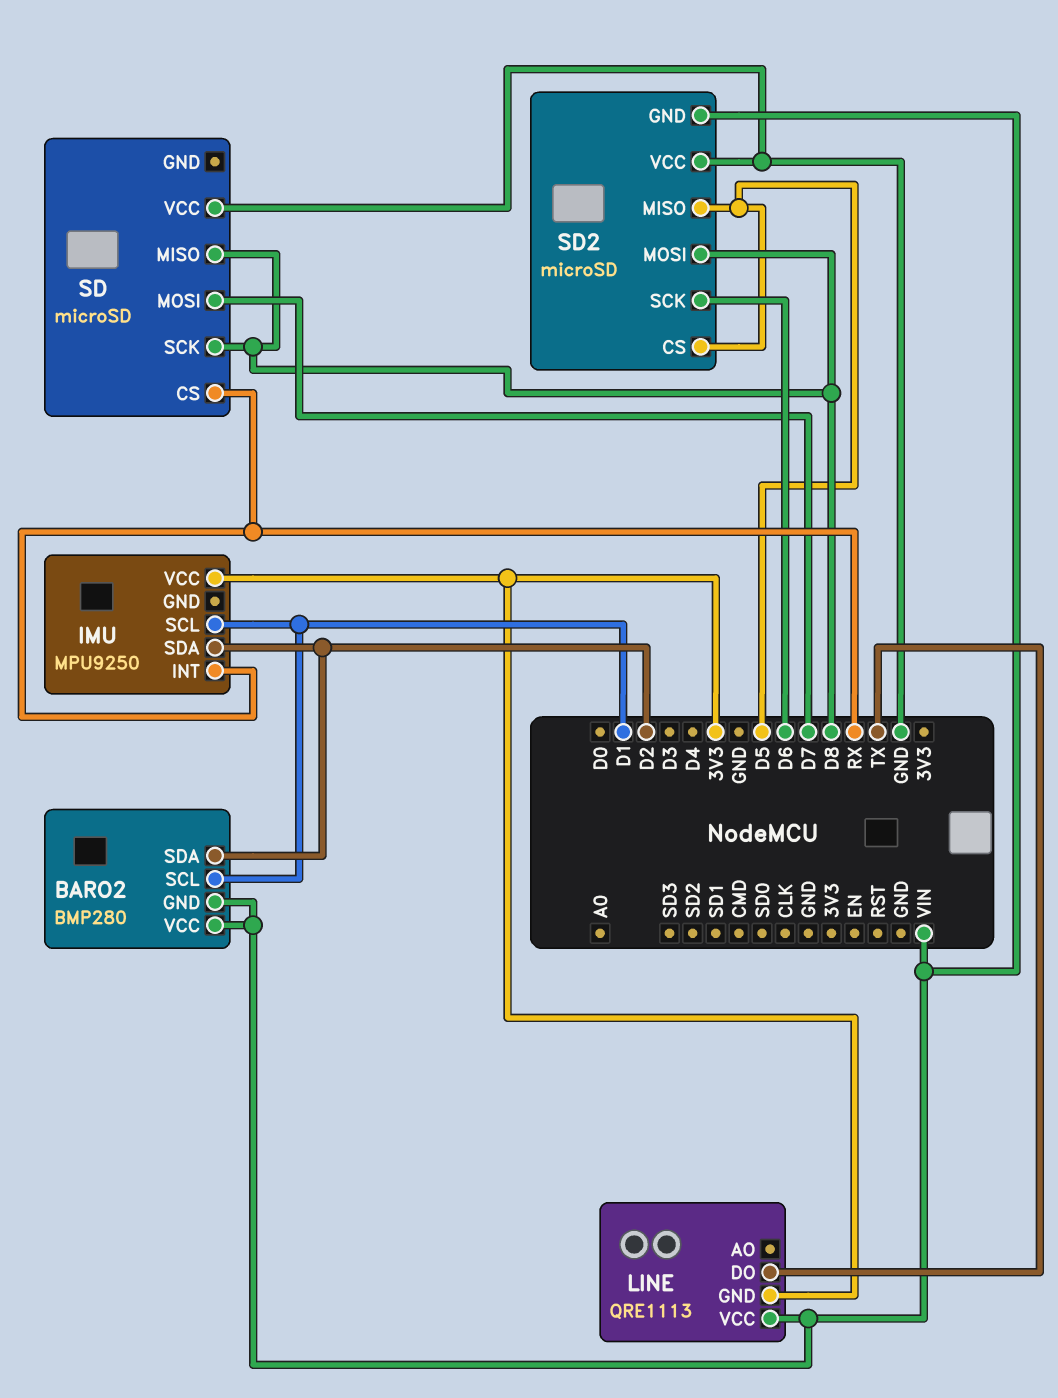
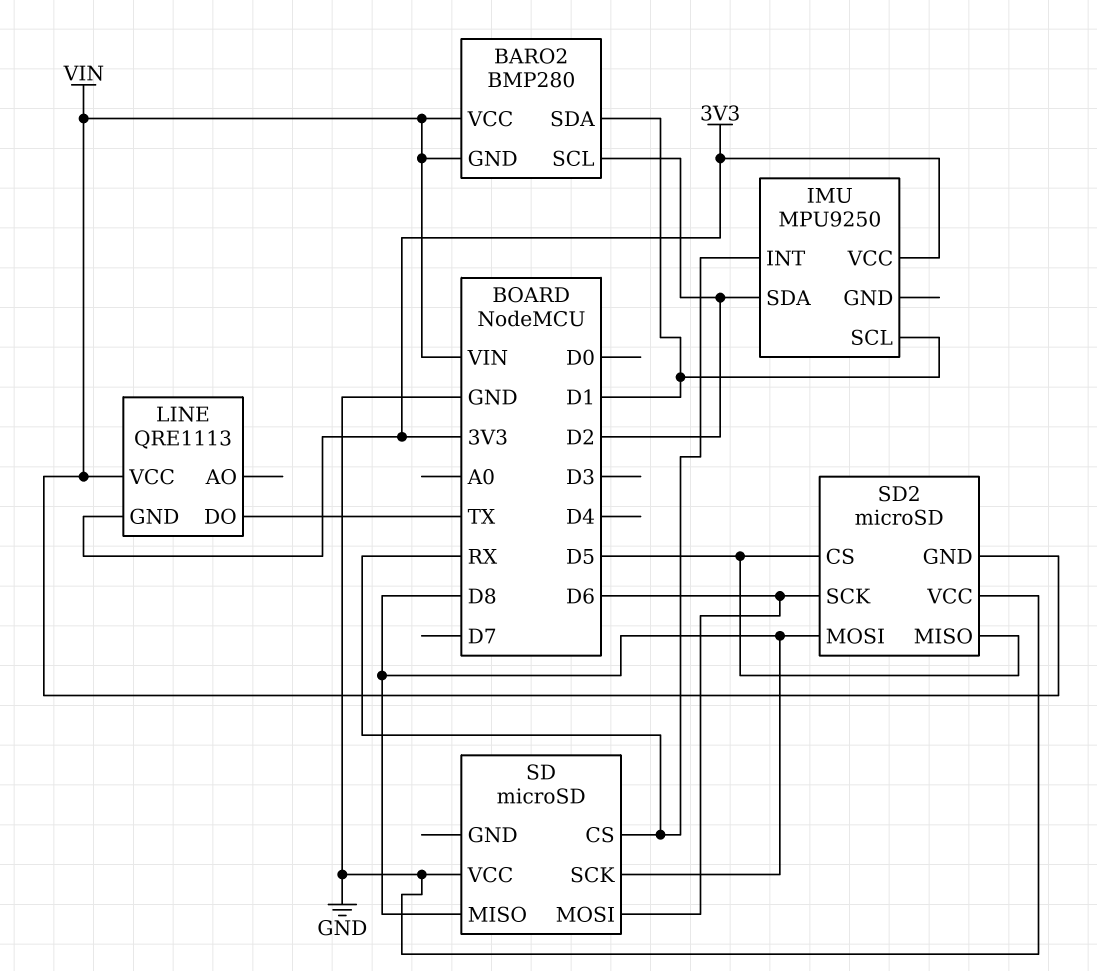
BARO2 pin SCL: D1 -> D2
BARO2 pin SDA: D2 -> D1
SD pin MOSI: D7 -> D6

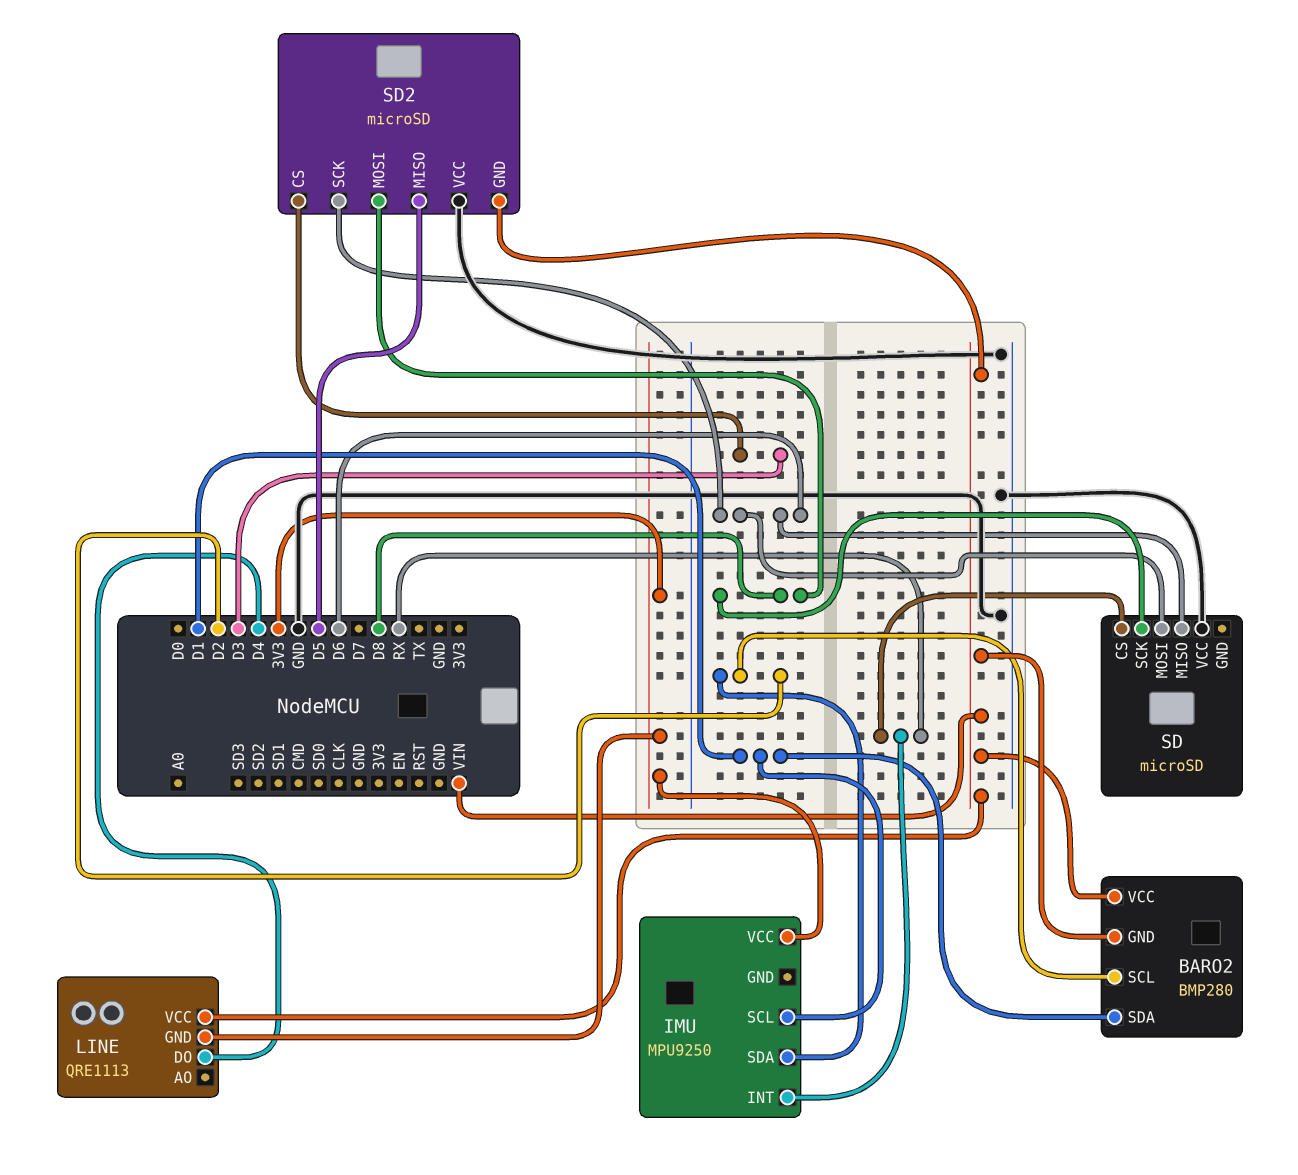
LINE pin DO: TX -> D4
SD pin MISO: D8 -> D6
SD2 pin CS: D5 -> D3

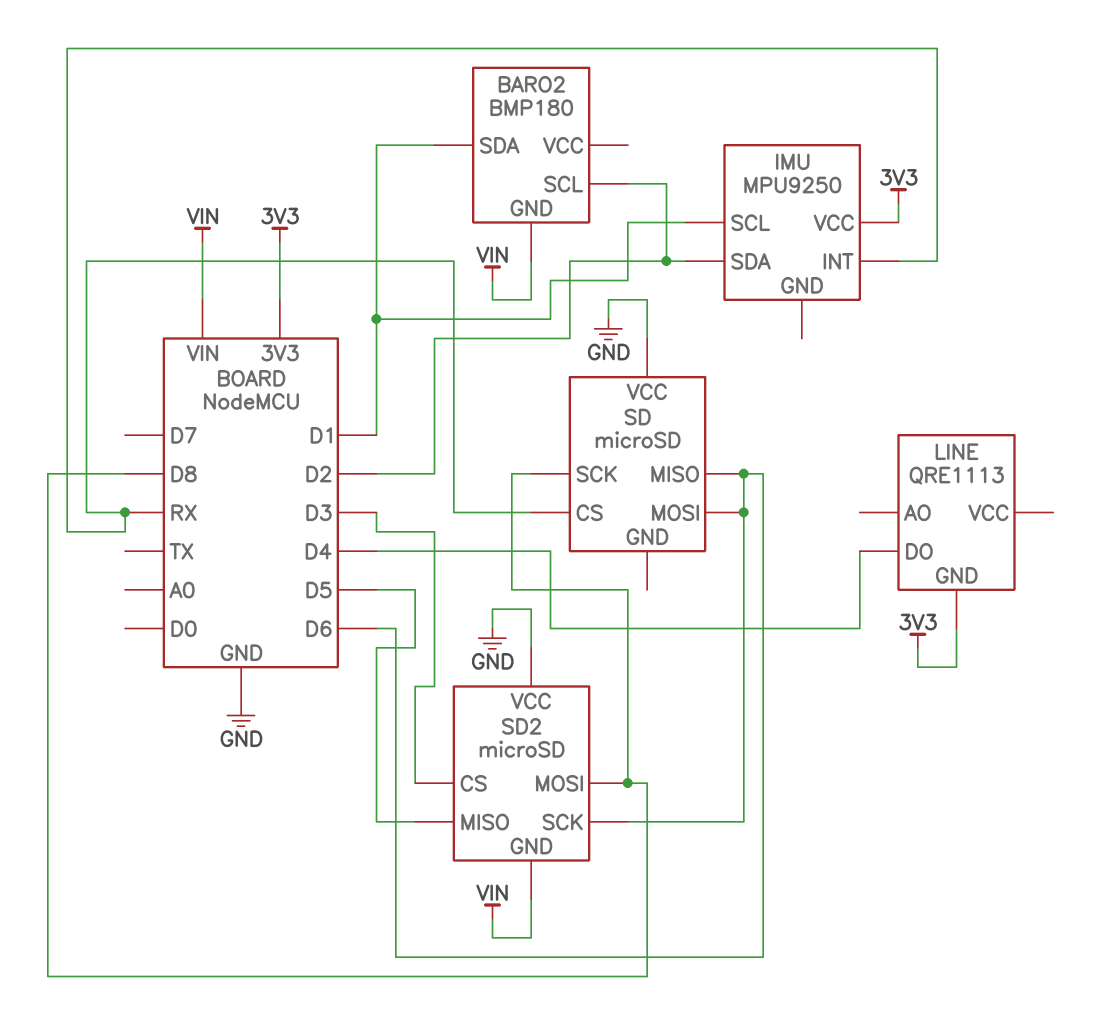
BARO2: BMP280 -> BMP180
BARO2 pin VCC: VIN -> none
LINE pin VCC: VIN -> none

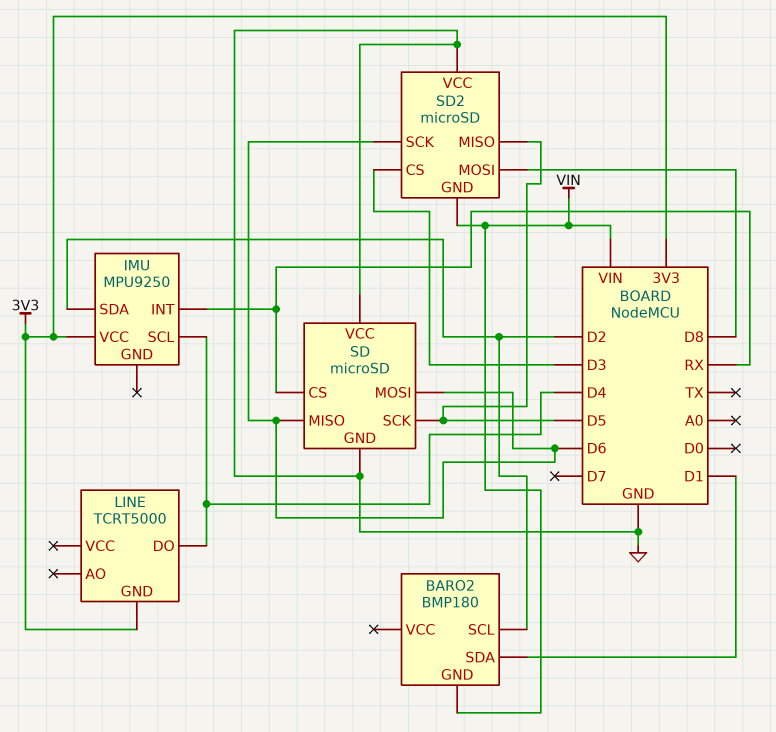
IMU pin SCL: D1 -> D4
LINE: QRE1113 -> TCRT5000
SD pin GND: none -> GND
SD pin SCK: D8 -> D5

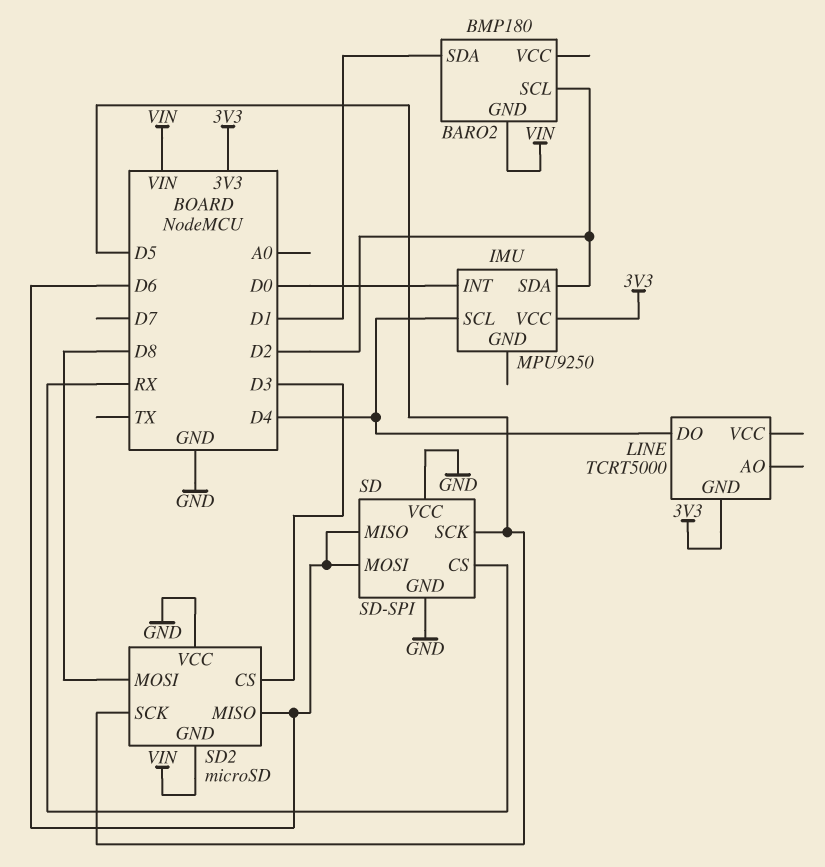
IMU pin INT: RX -> D0
SD: microSD -> SD-SPI
SD2 pin MISO: D5 -> D6
SD2 pin SCK: D6 -> D5

